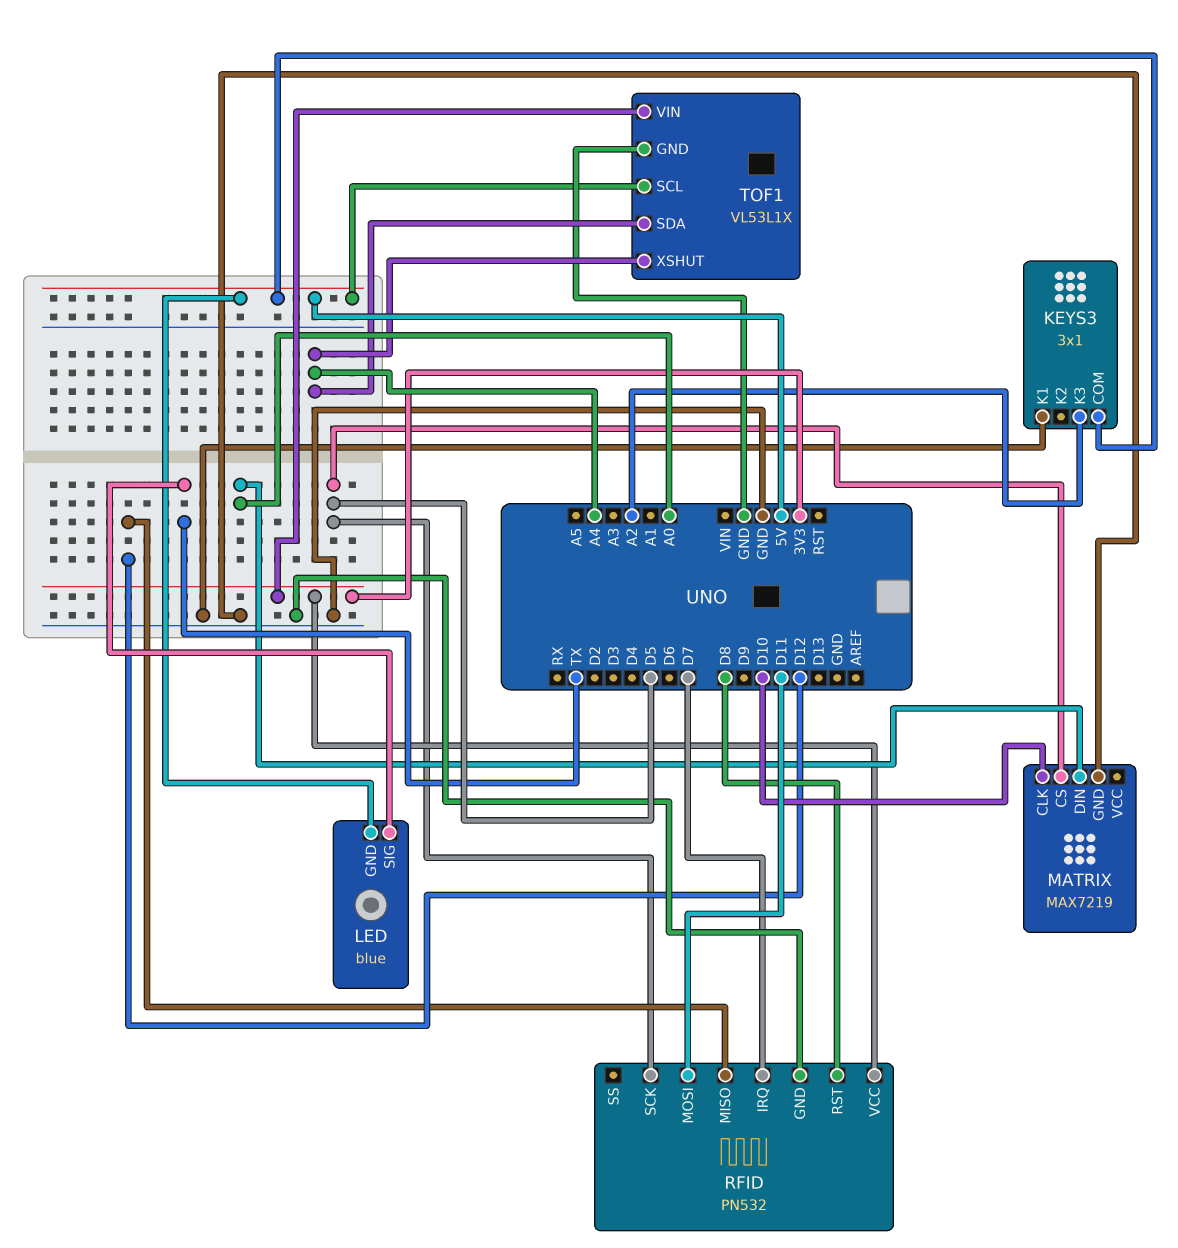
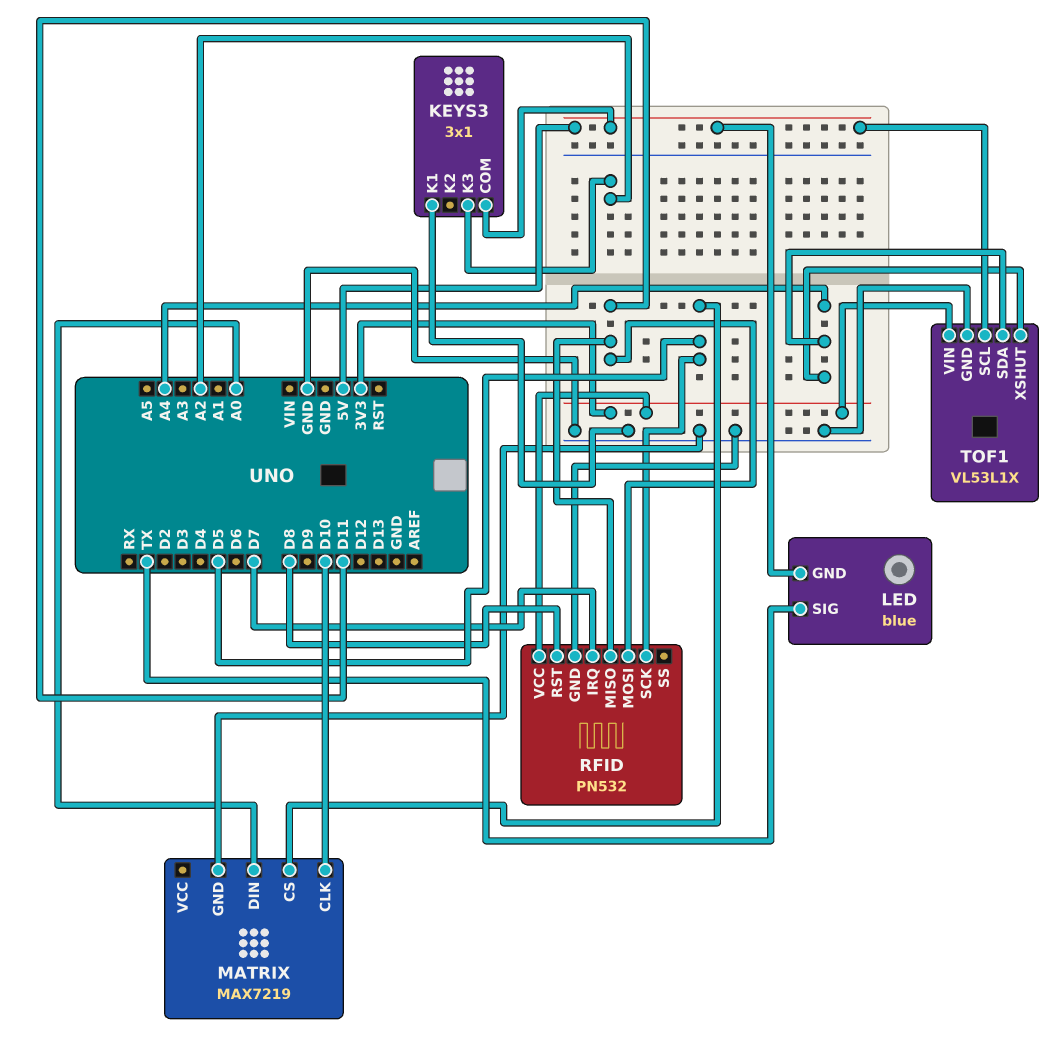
RFID pin MISO: D12 -> D11

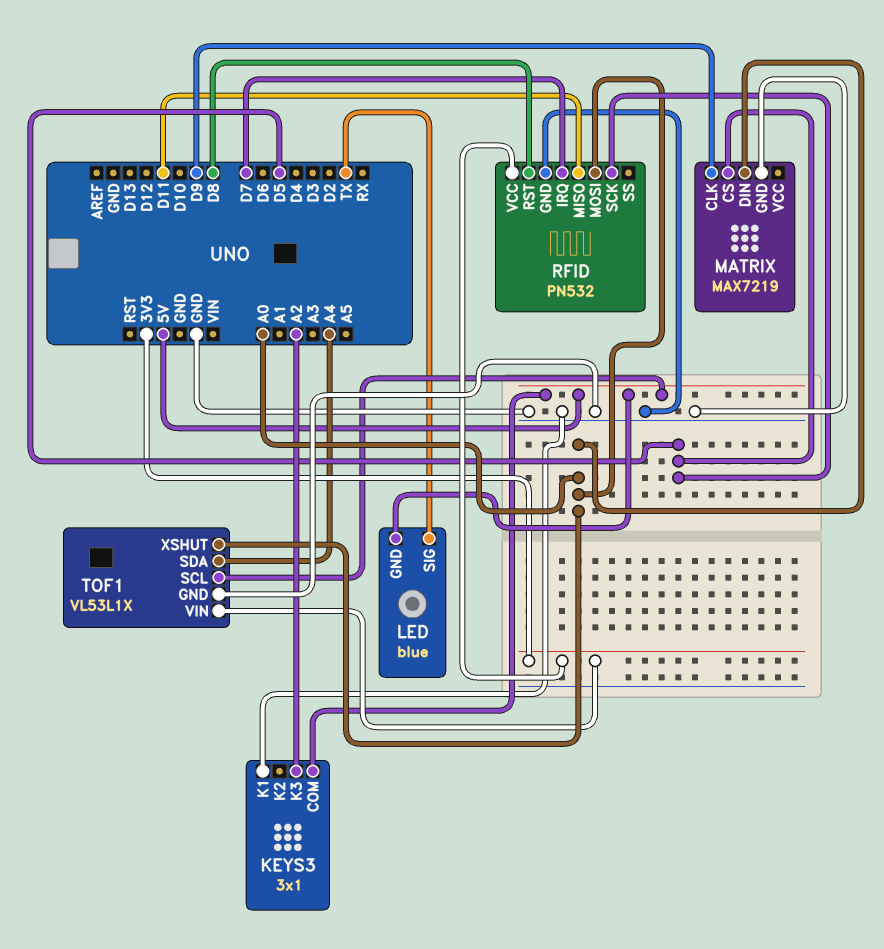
MATRIX pin CLK: D10 -> D9
RFID pin MOSI: D11 -> A0
TOF1 pin XSHUT: A4 -> A0

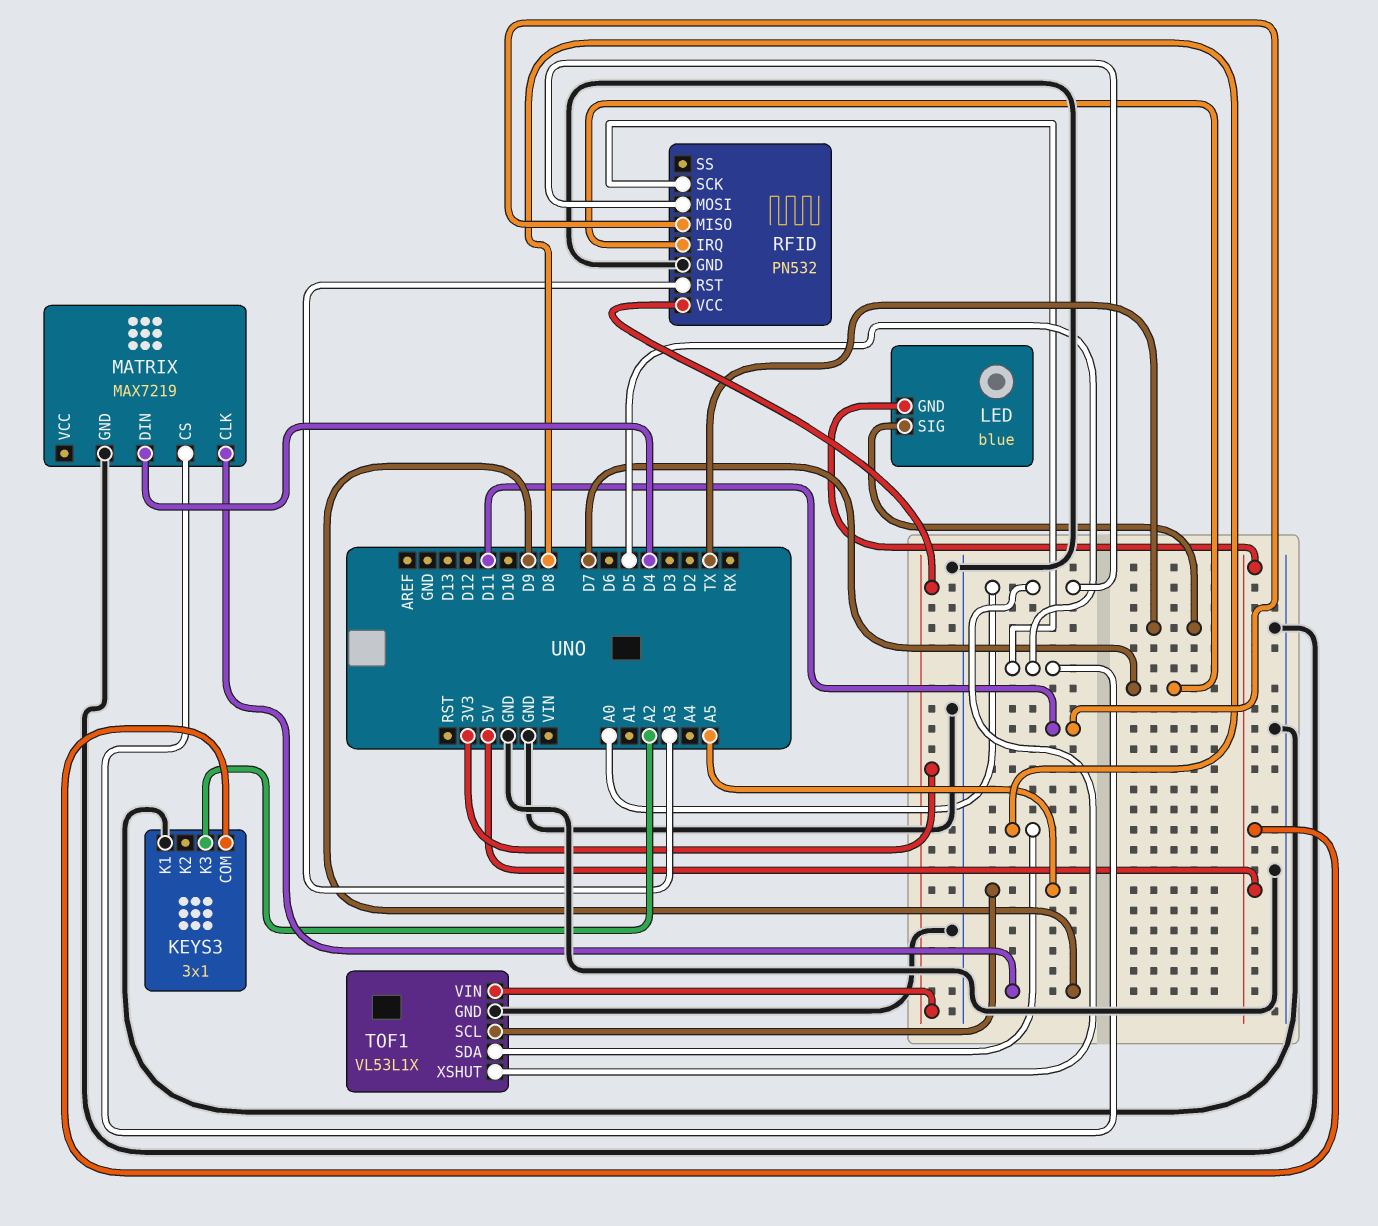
MATRIX pin DIN: A0 -> D4
RFID pin RST: D8 -> A3
TOF1 pin SCL: 5V -> A5
TOF1 pin SDA: A4 -> D8

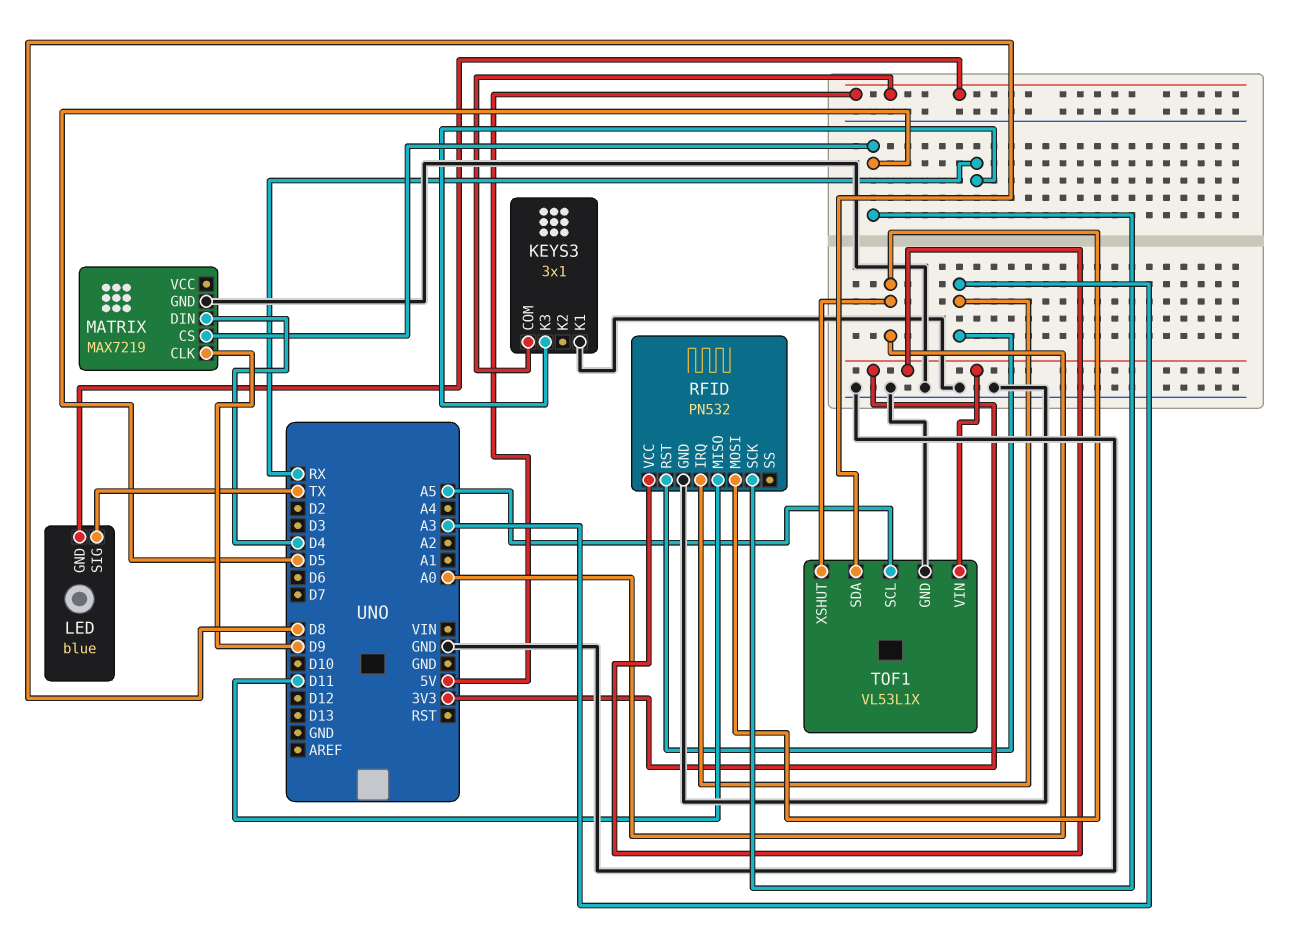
KEYS3 pin K3: A2 -> RX
RFID pin IRQ: D7 -> A3

